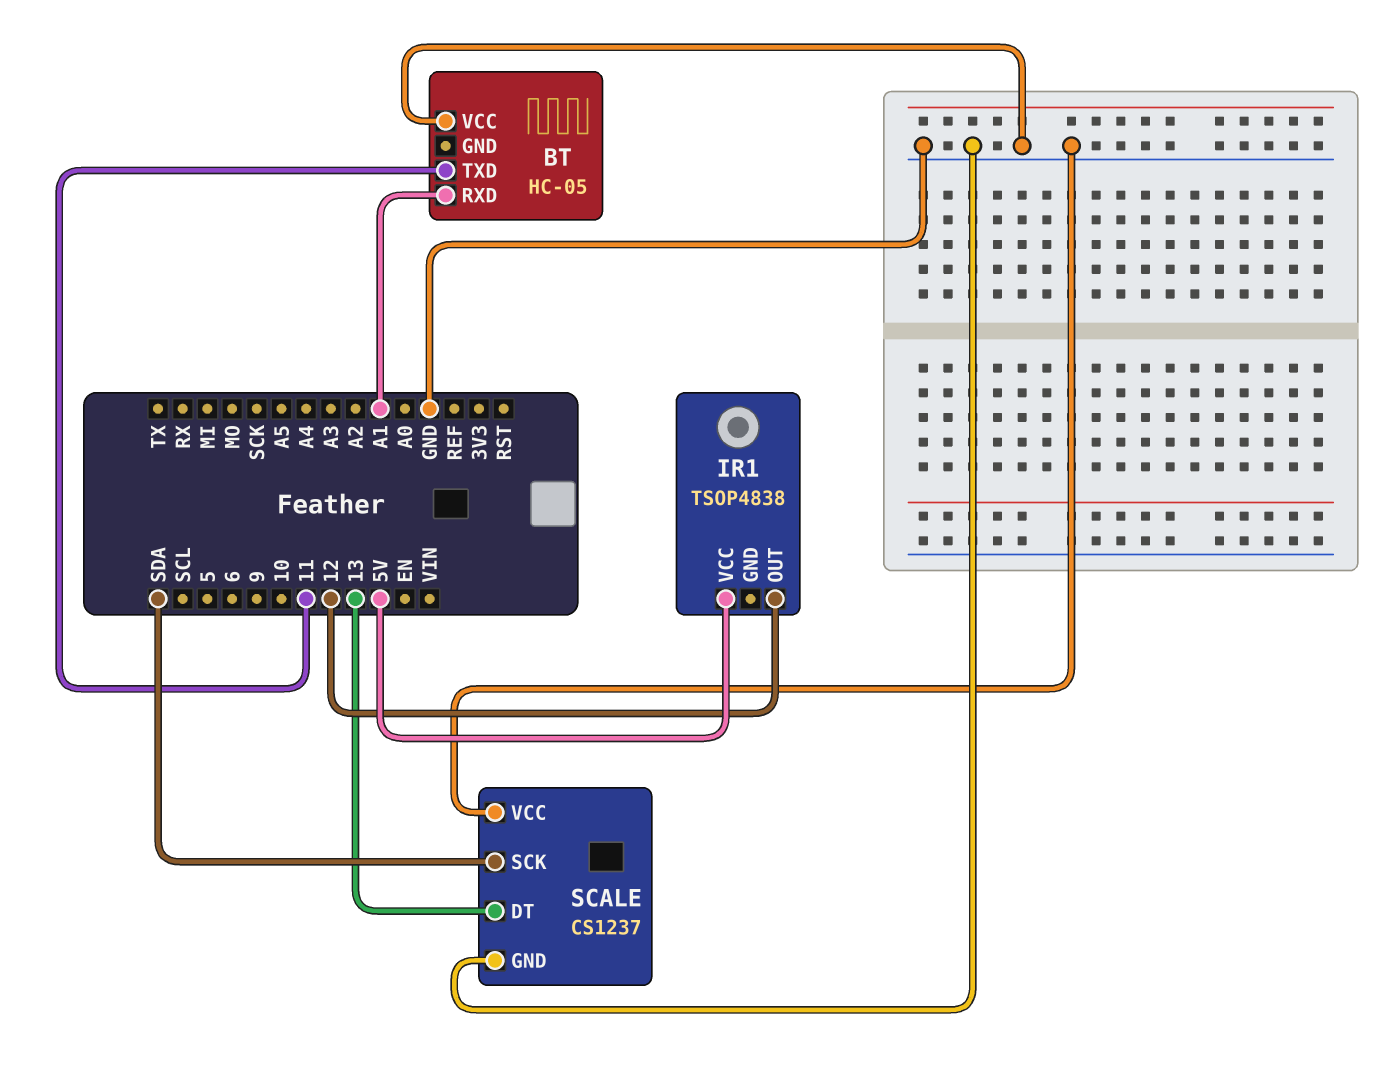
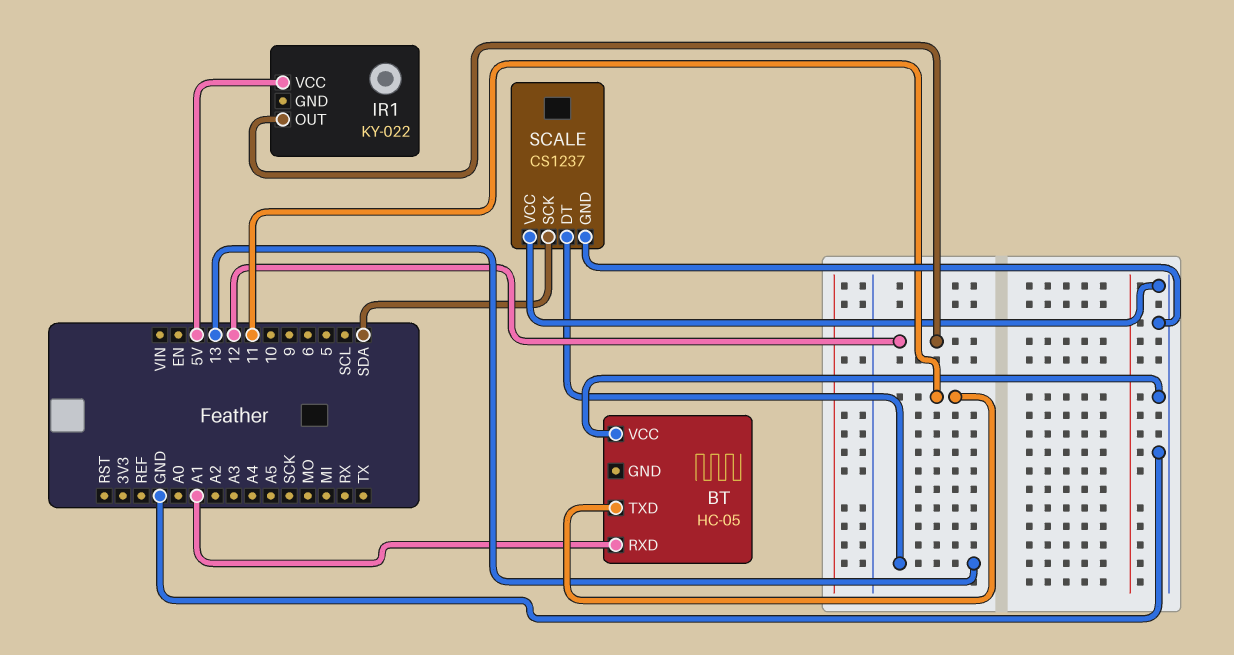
IR1: TSOP4838 -> KY-022

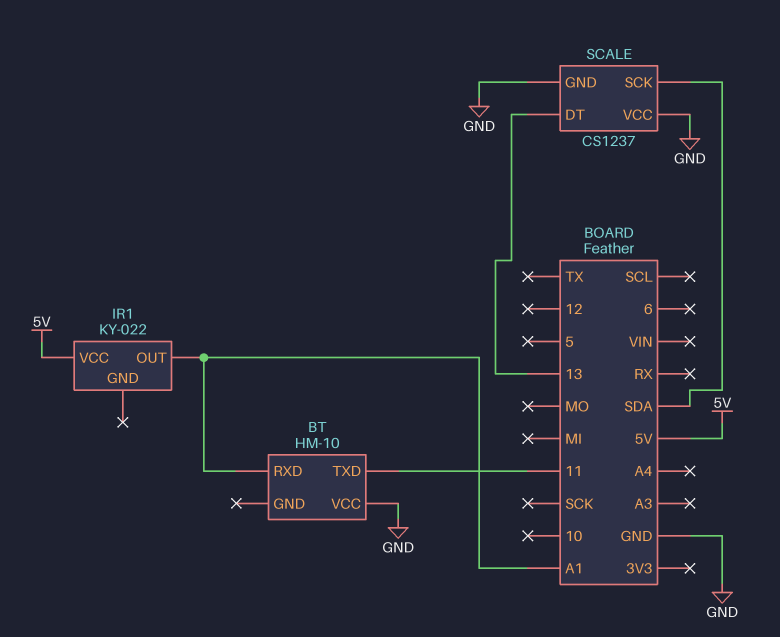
BT: HC-05 -> HM-10
IR1 pin OUT: 12 -> A1

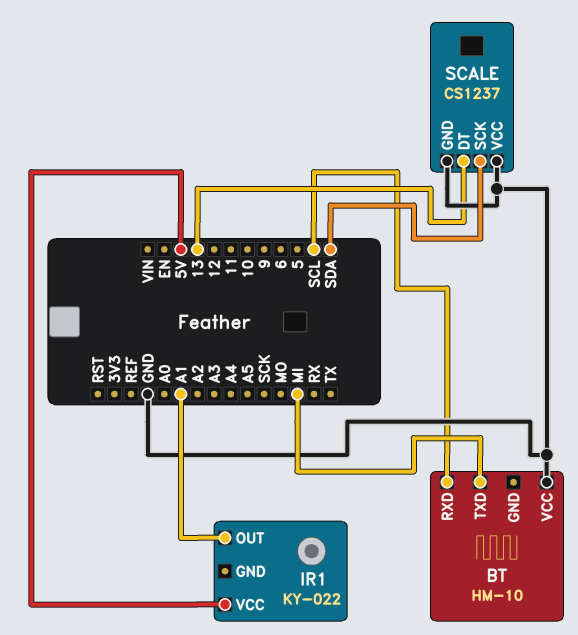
BT pin RXD: A1 -> SCL
BT pin TXD: 11 -> MI

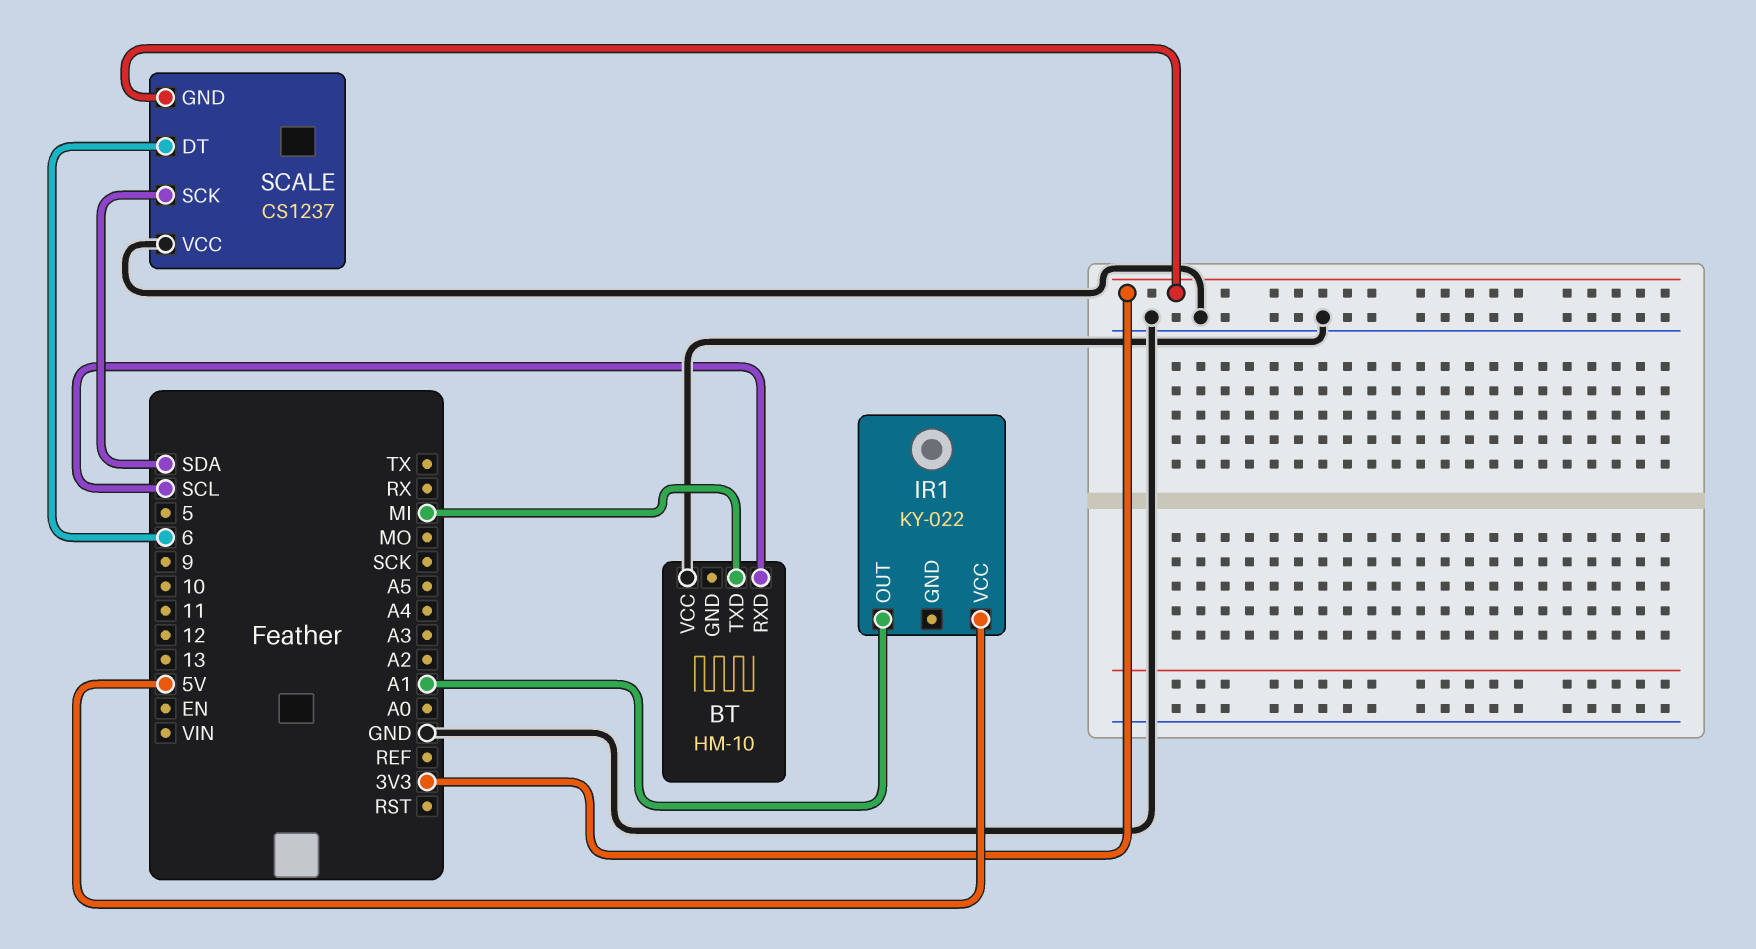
SCALE pin DT: 13 -> 6
SCALE pin GND: GND -> 3V3

